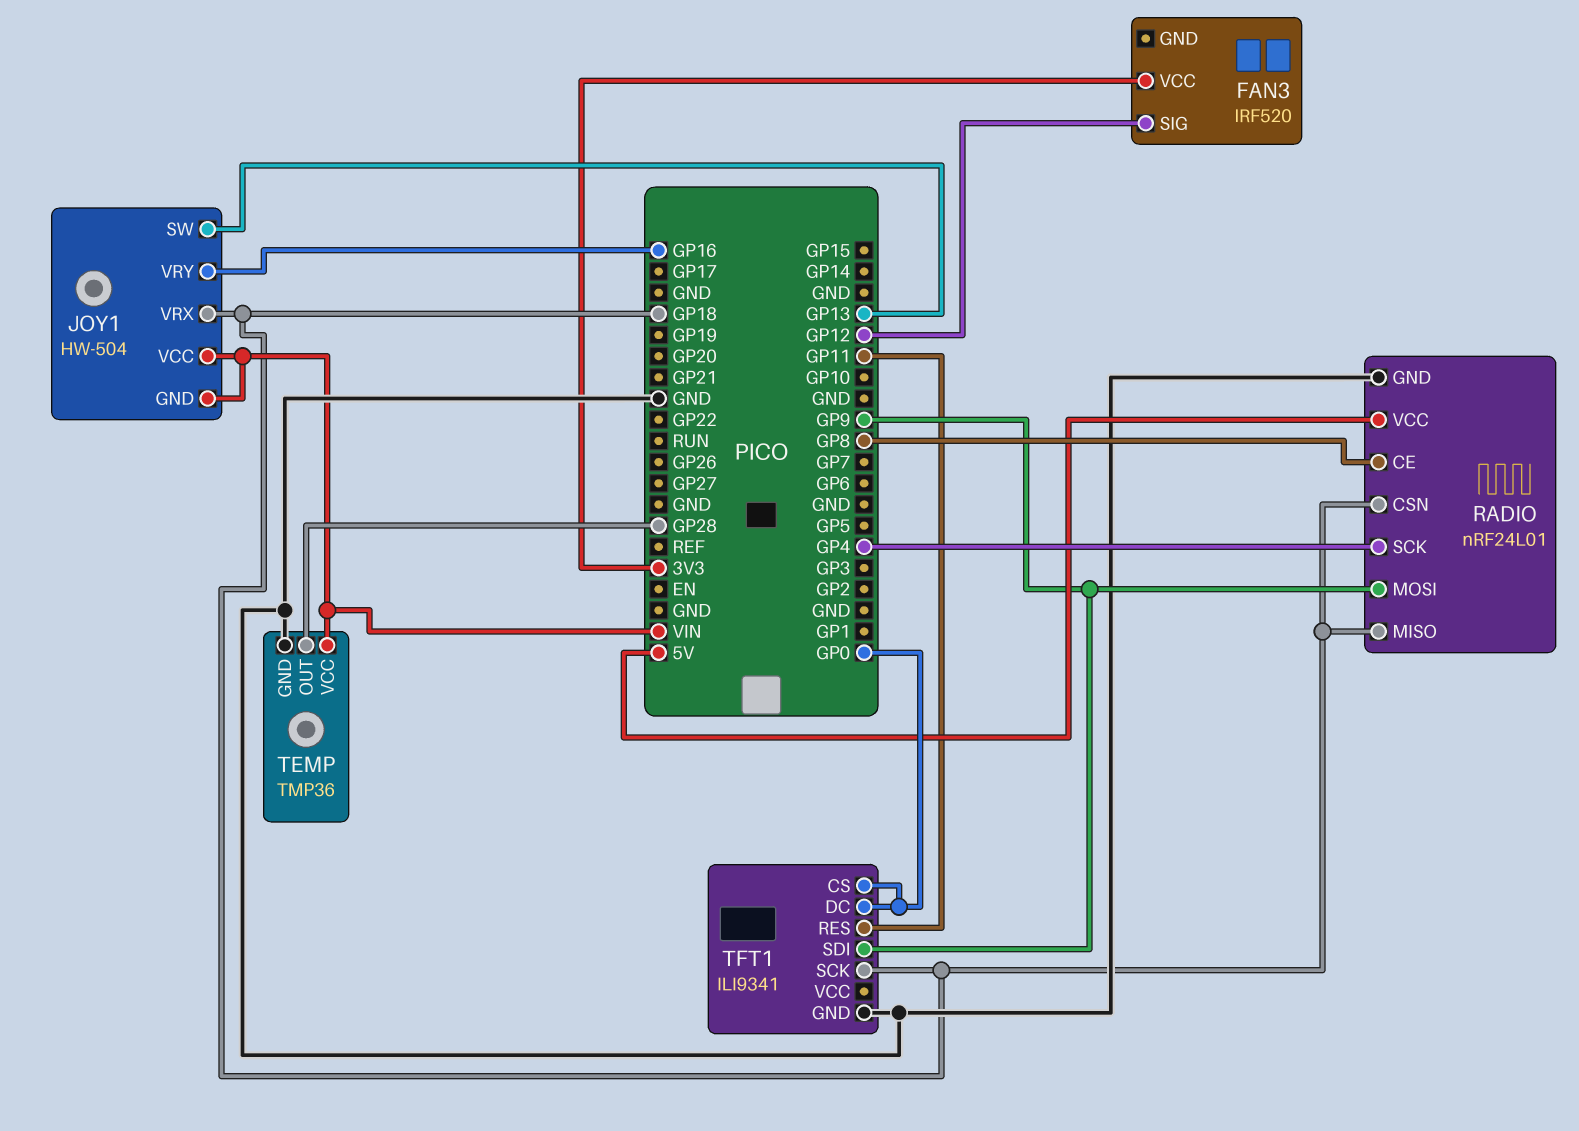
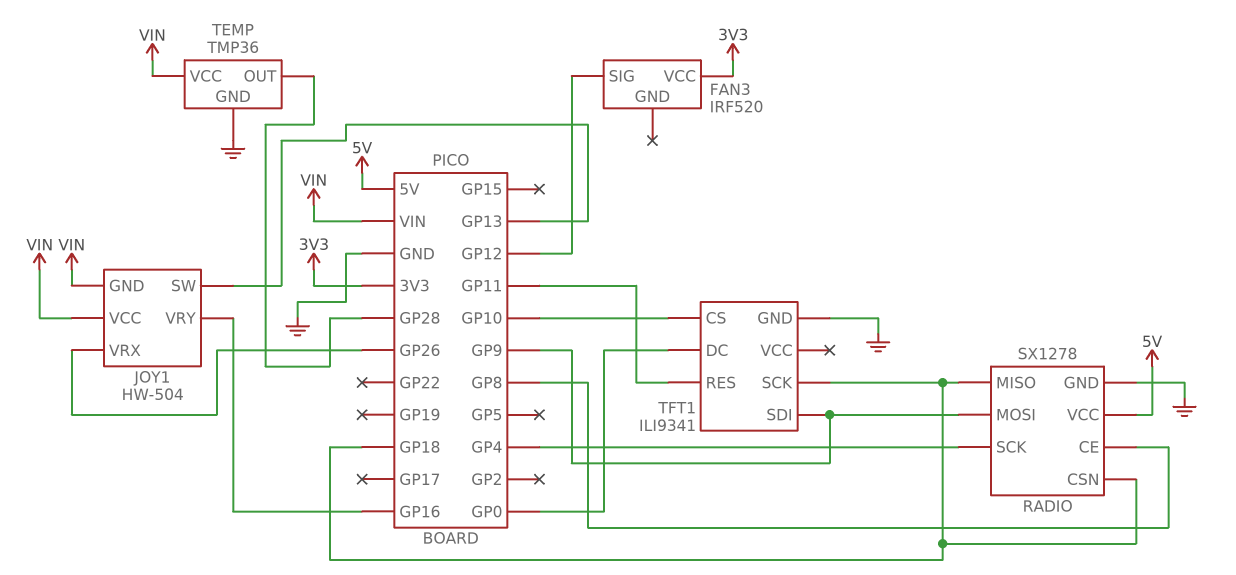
JOY1 pin VRX: GP18 -> GP26
RADIO: nRF24L01 -> SX1278
TFT1 pin CS: GP0 -> GP10

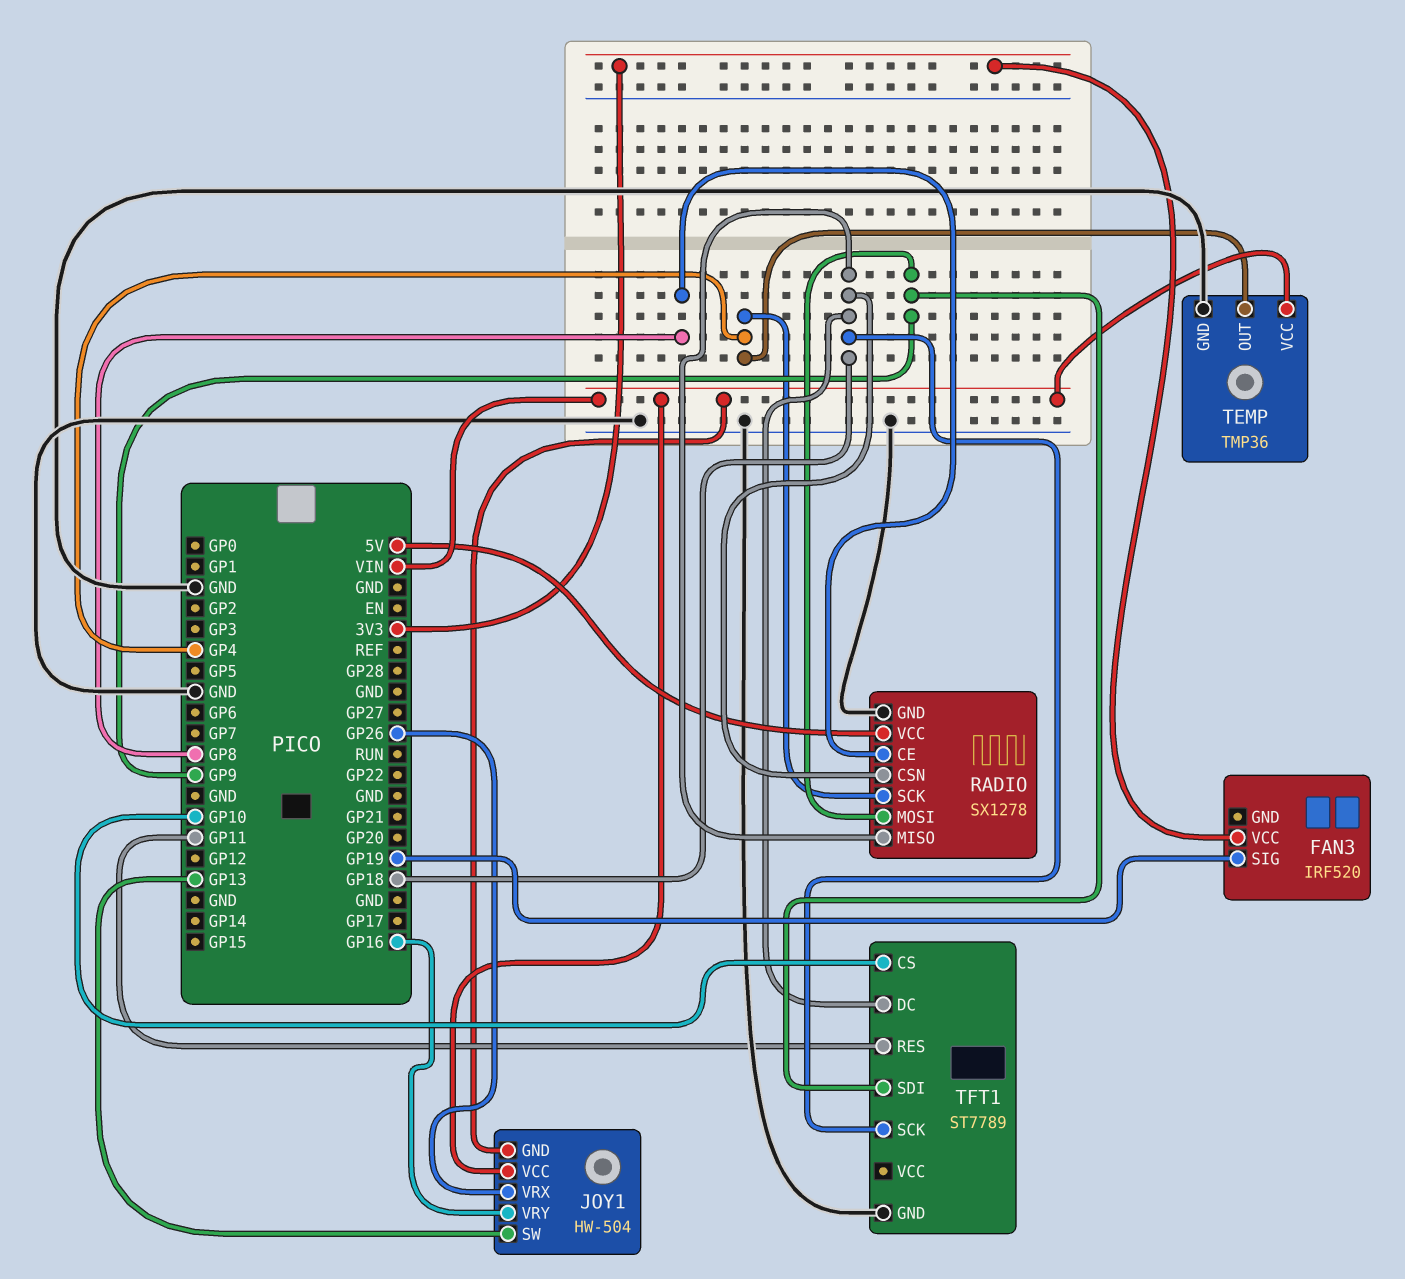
FAN3 pin SIG: GP12 -> GP19
TEMP pin OUT: GP28 -> GP4
TFT1: ILI9341 -> ST7789
TFT1 pin DC: GP0 -> GP18

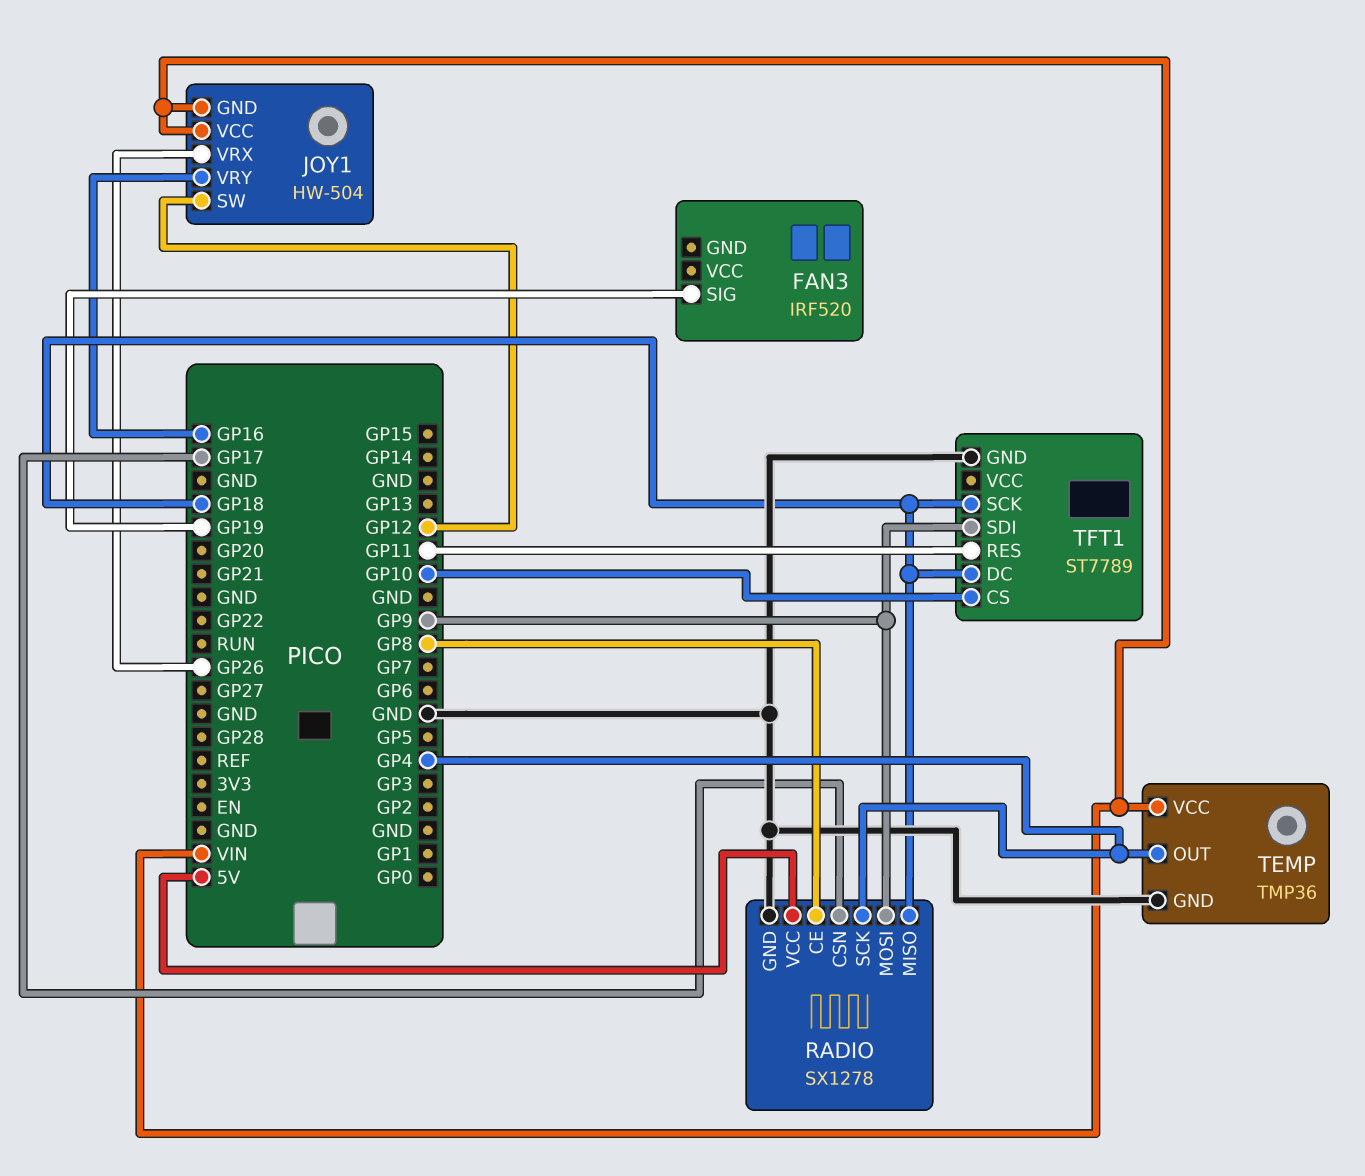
FAN3 pin VCC: 3V3 -> none
JOY1 pin SW: GP13 -> GP12
RADIO pin CSN: GP18 -> GP17

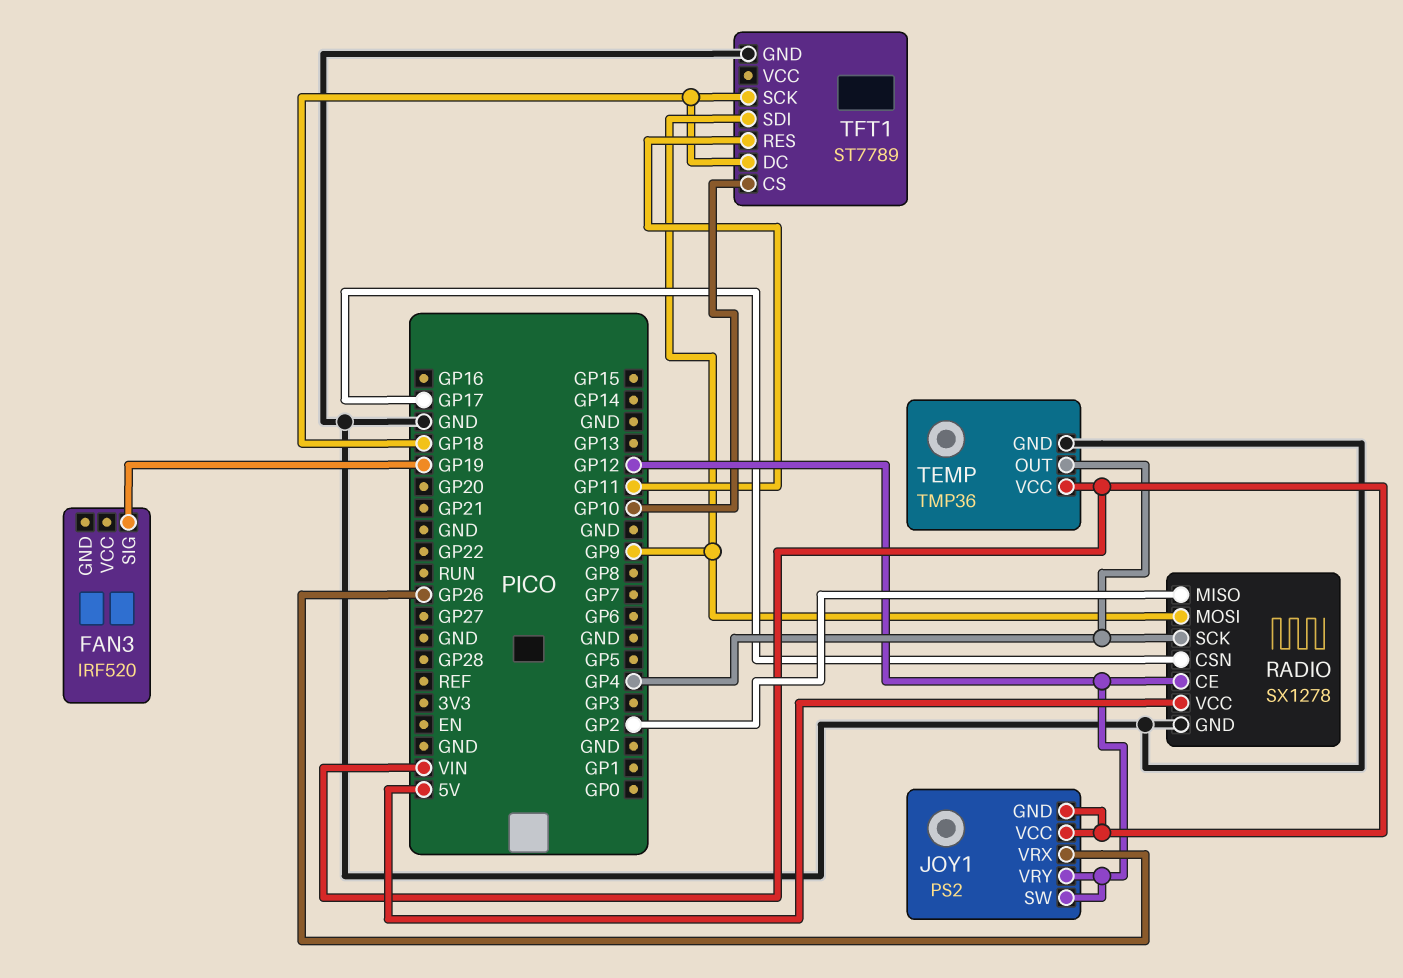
JOY1: HW-504 -> PS2
JOY1 pin VRY: GP16 -> GP12
RADIO pin CE: GP8 -> GP12
RADIO pin MISO: GP18 -> GP2

